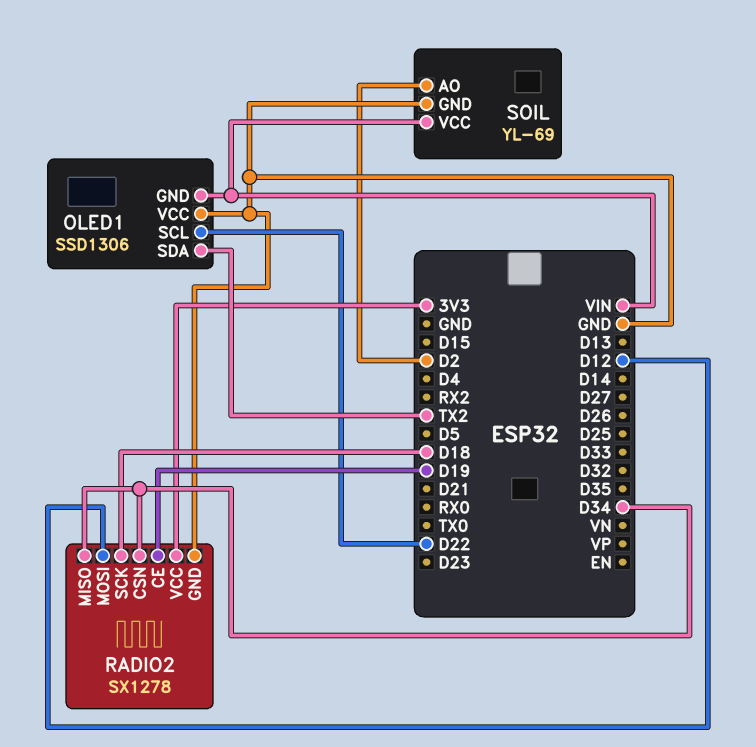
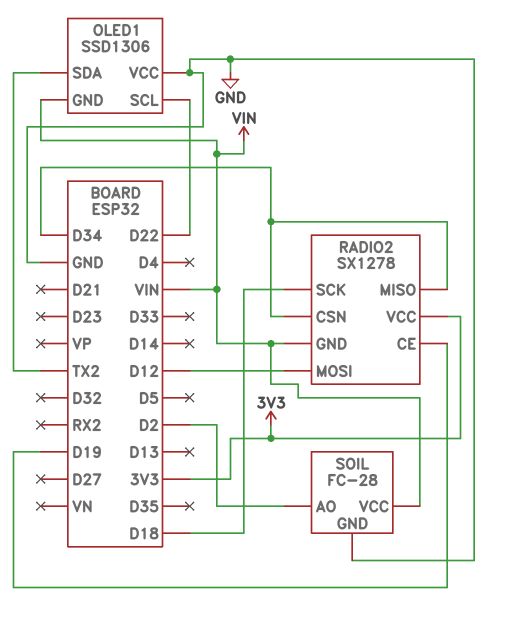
RADIO2 pin GND: GND -> VIN
SOIL: YL-69 -> FC-28

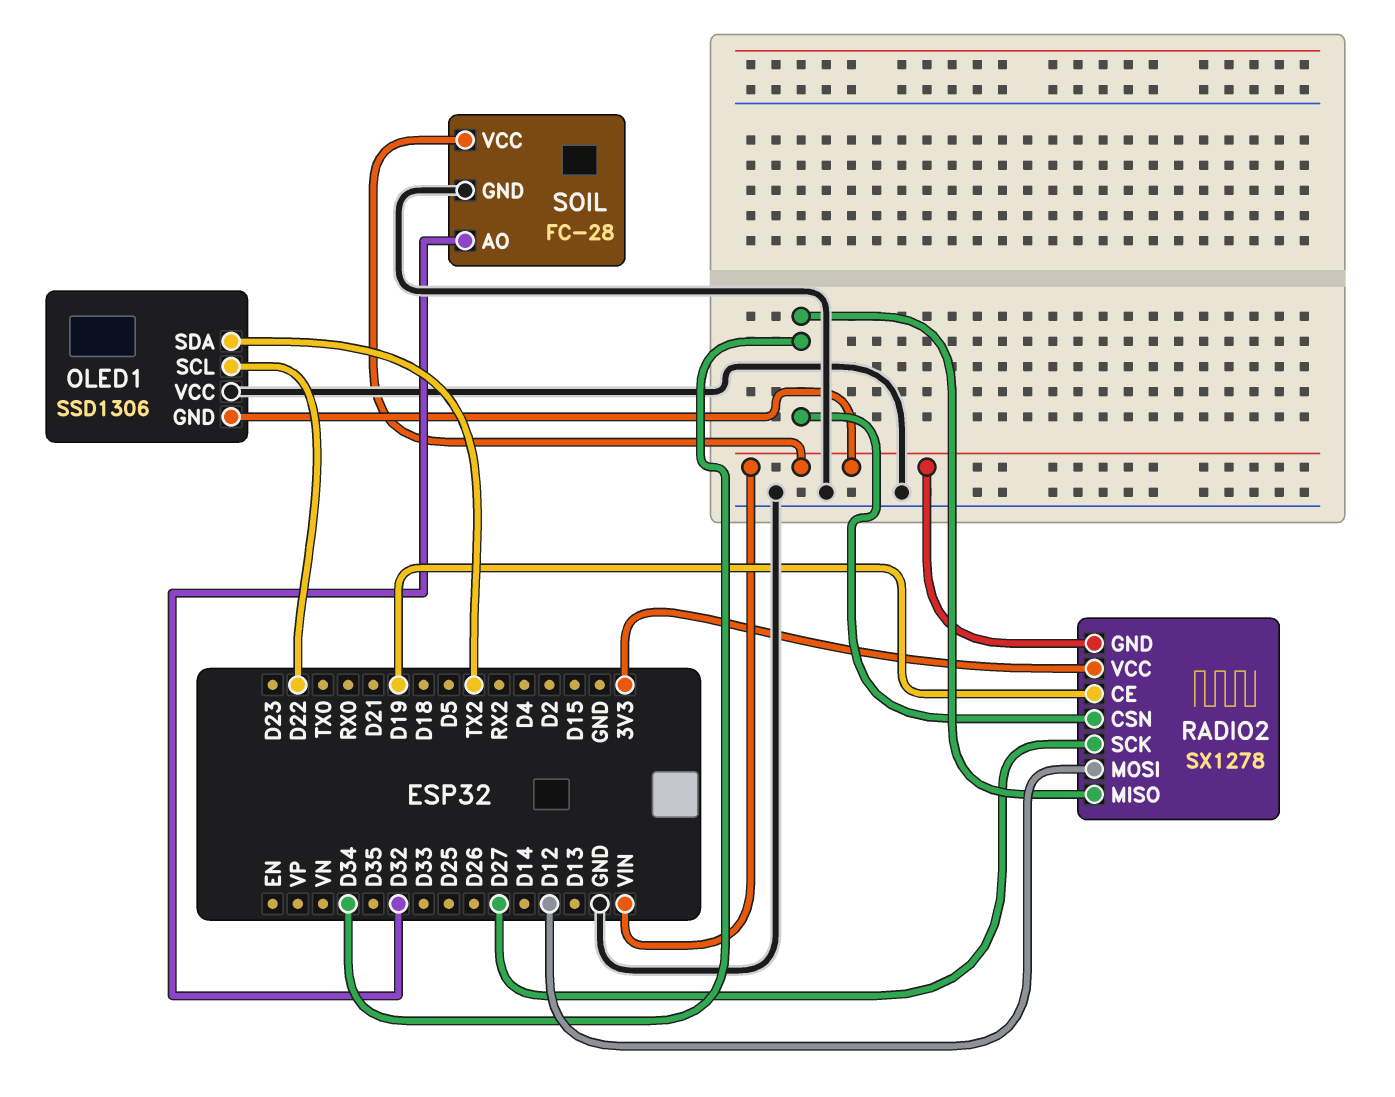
RADIO2 pin SCK: D18 -> D27
SOIL pin AO: D2 -> D32

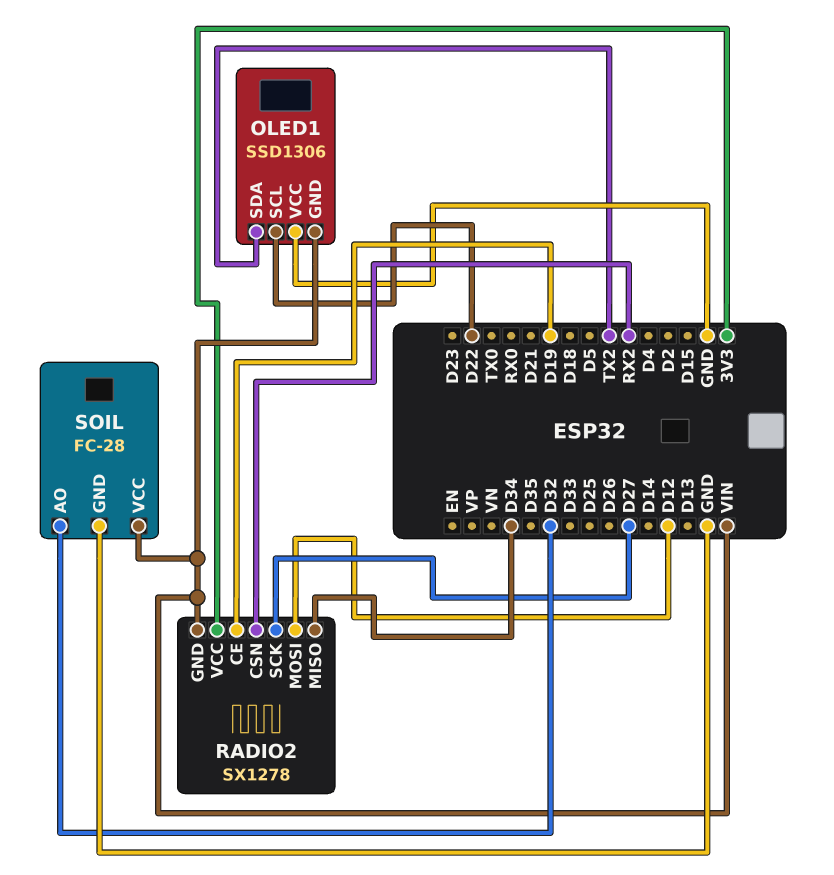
RADIO2 pin CSN: D34 -> RX2

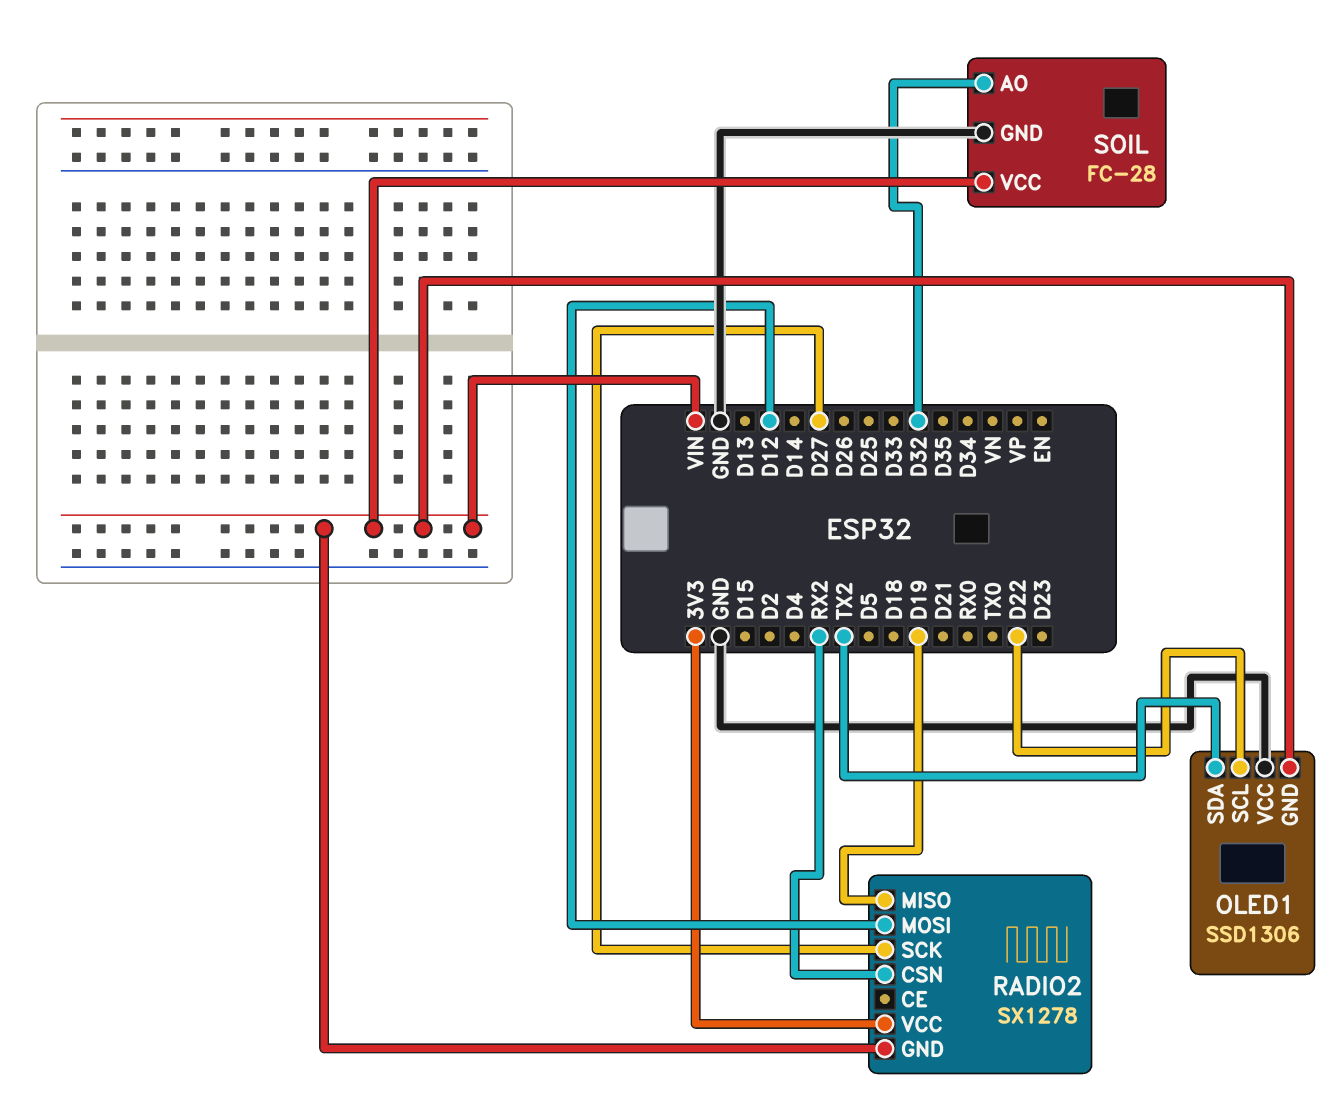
RADIO2 pin CE: D19 -> none
RADIO2 pin MISO: D34 -> D19

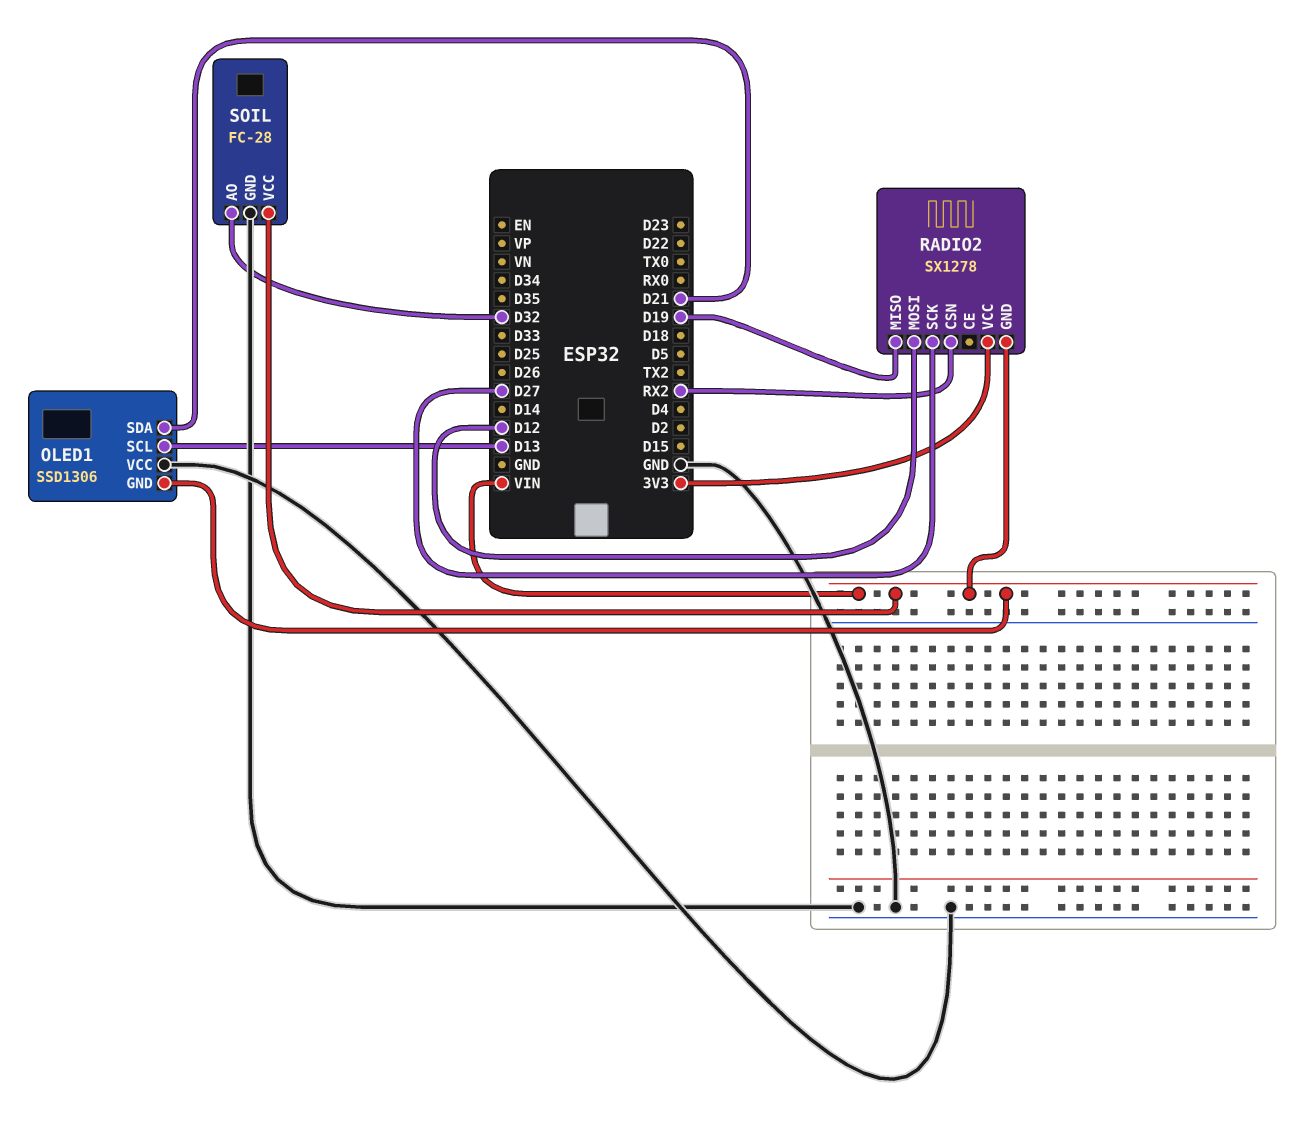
OLED1 pin SCL: D22 -> D13
OLED1 pin SDA: TX2 -> D21

